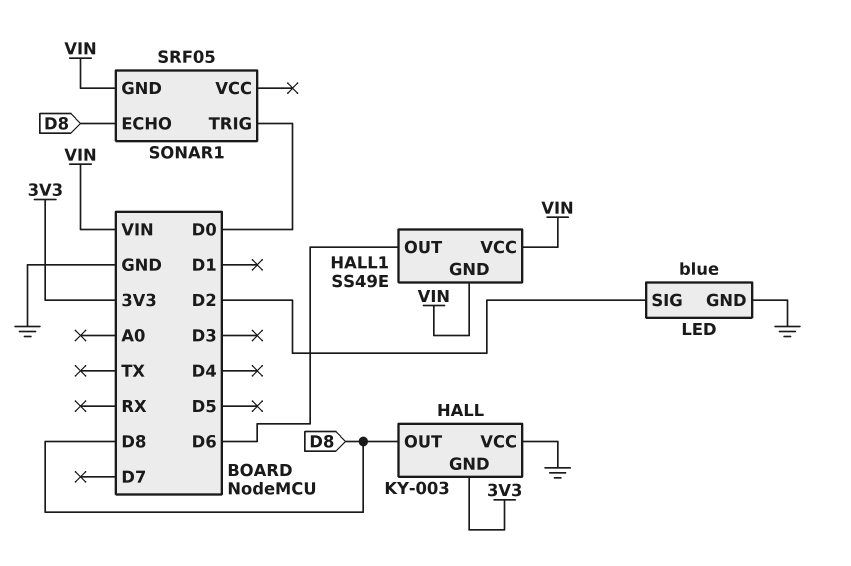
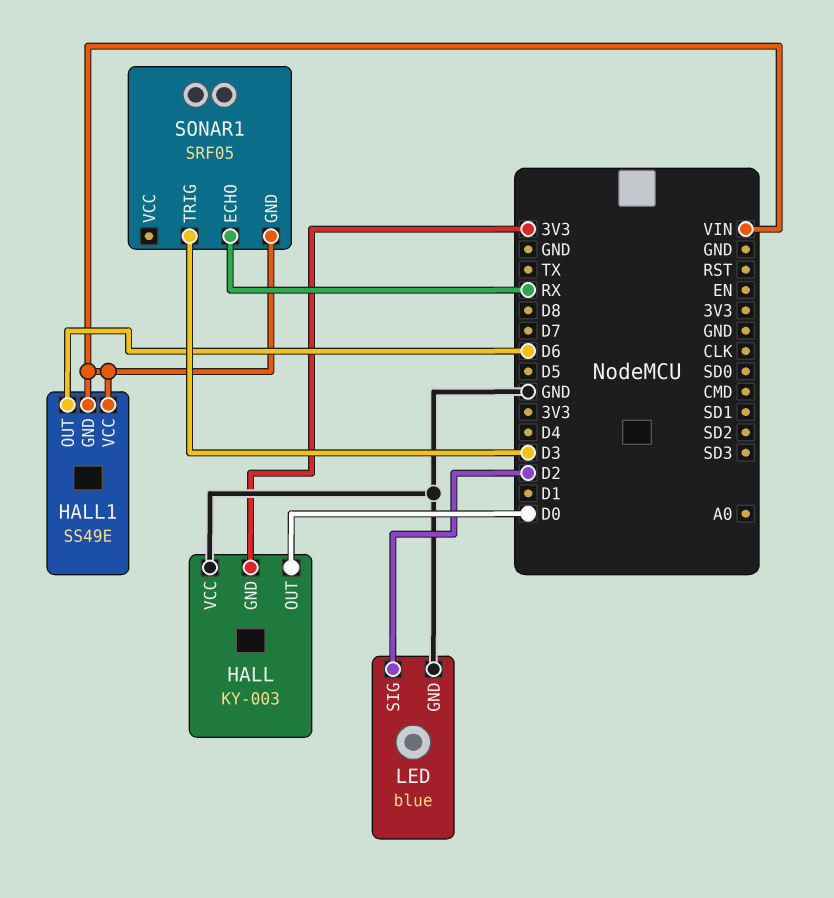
HALL pin OUT: D8 -> D0
SONAR1 pin ECHO: D8 -> RX
SONAR1 pin TRIG: D0 -> D3

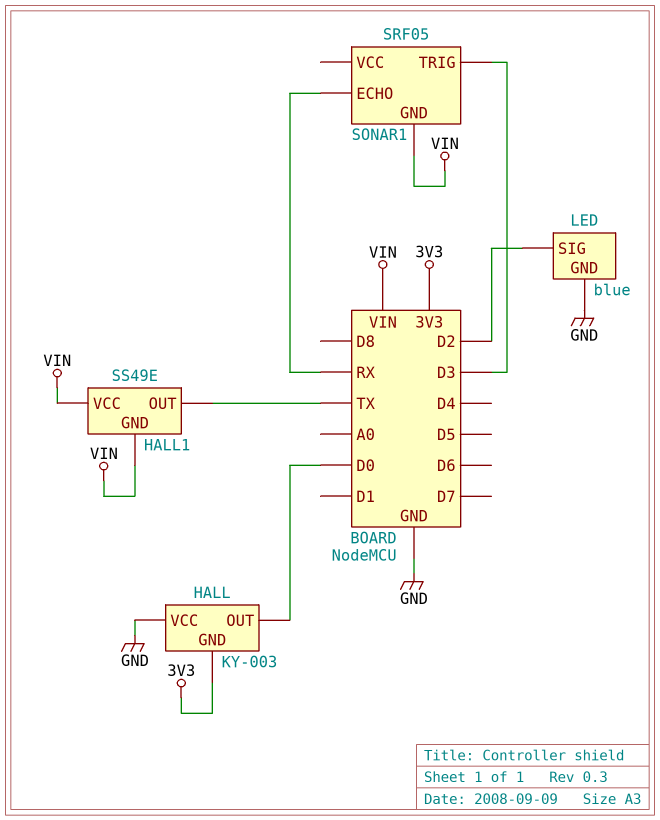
HALL1 pin OUT: D6 -> TX

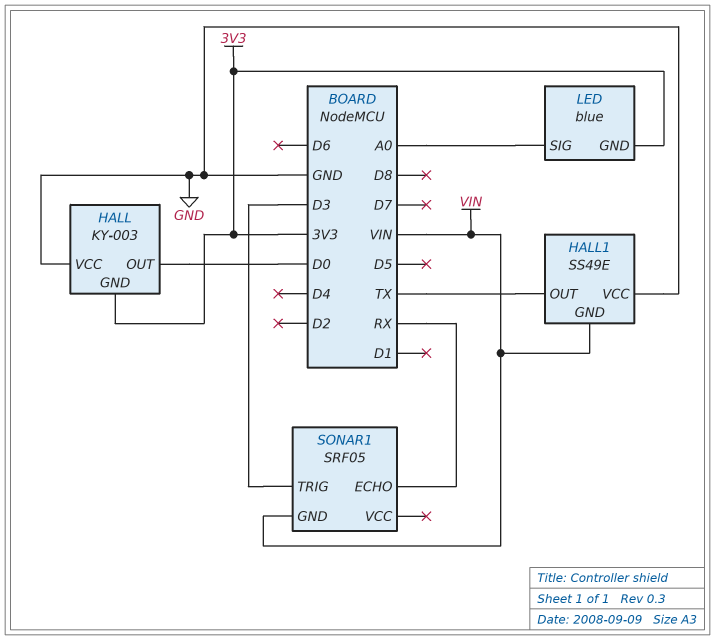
HALL1 pin VCC: VIN -> GND
LED pin GND: GND -> 3V3
LED pin SIG: D2 -> A0

